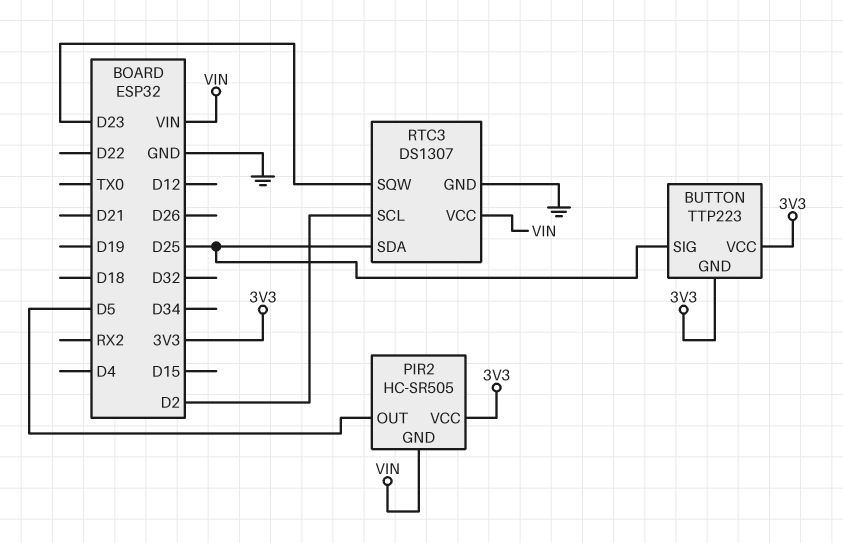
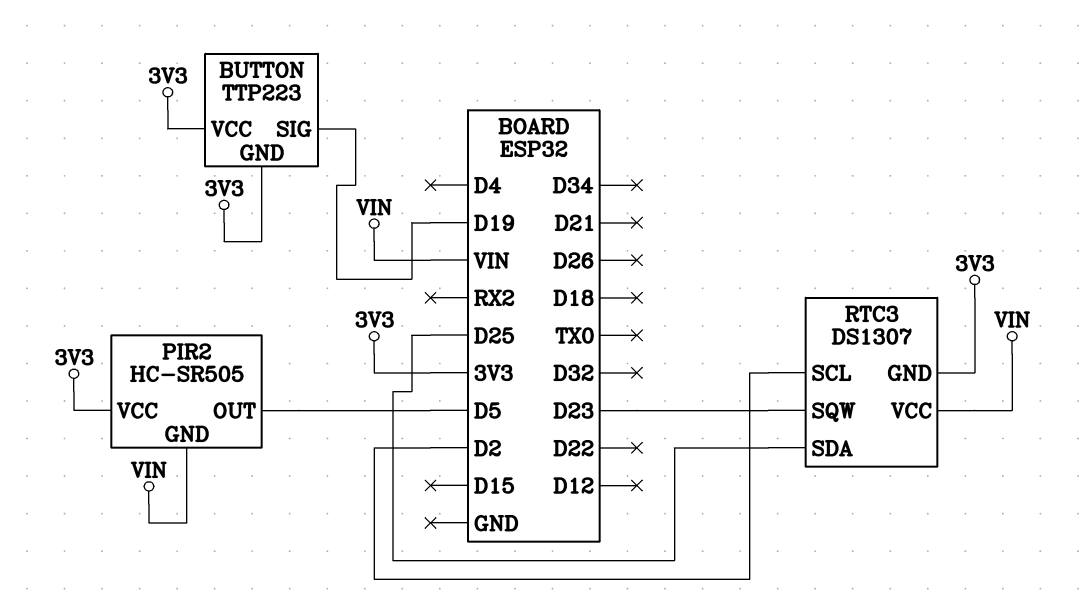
BUTTON pin SIG: D25 -> D19
RTC3 pin GND: GND -> 3V3

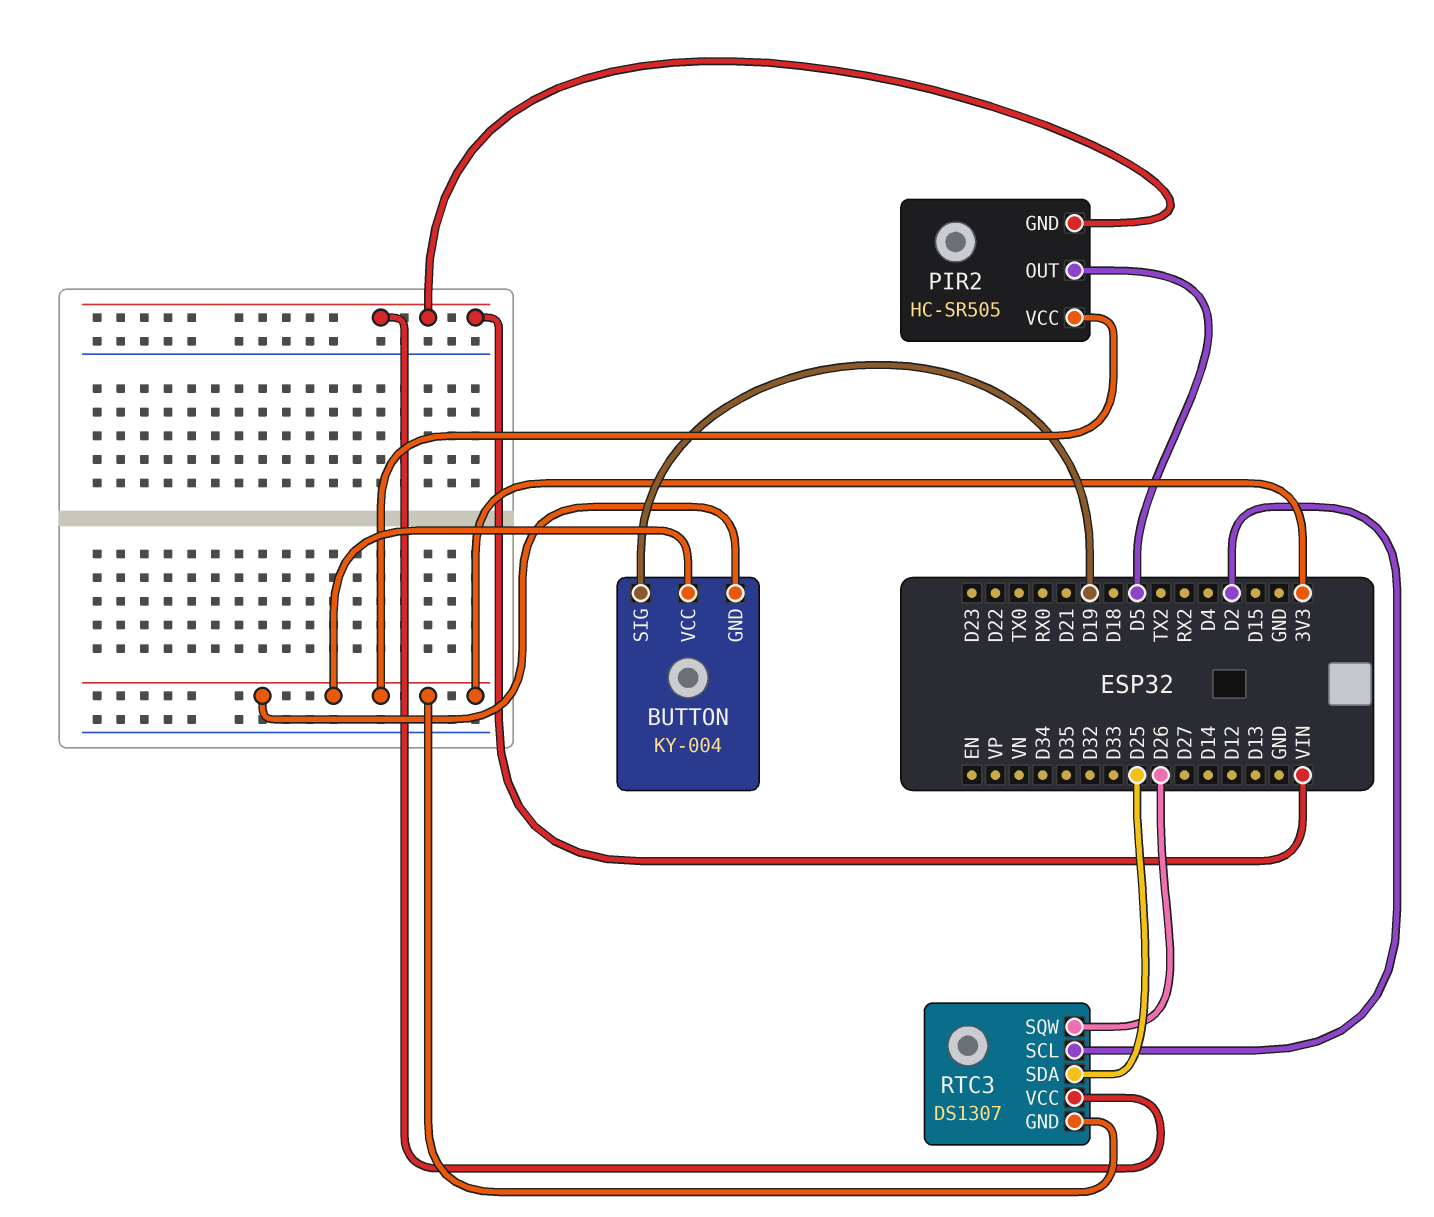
BUTTON: TTP223 -> KY-004
RTC3 pin SQW: D23 -> D26

